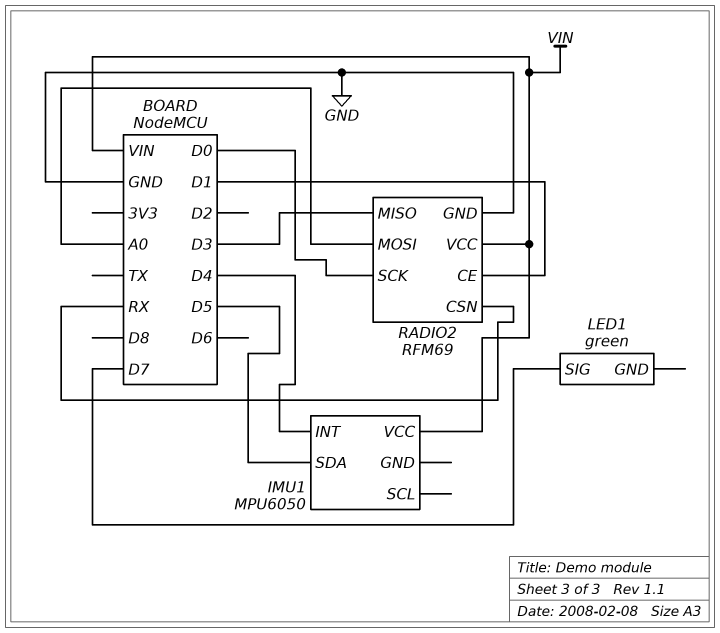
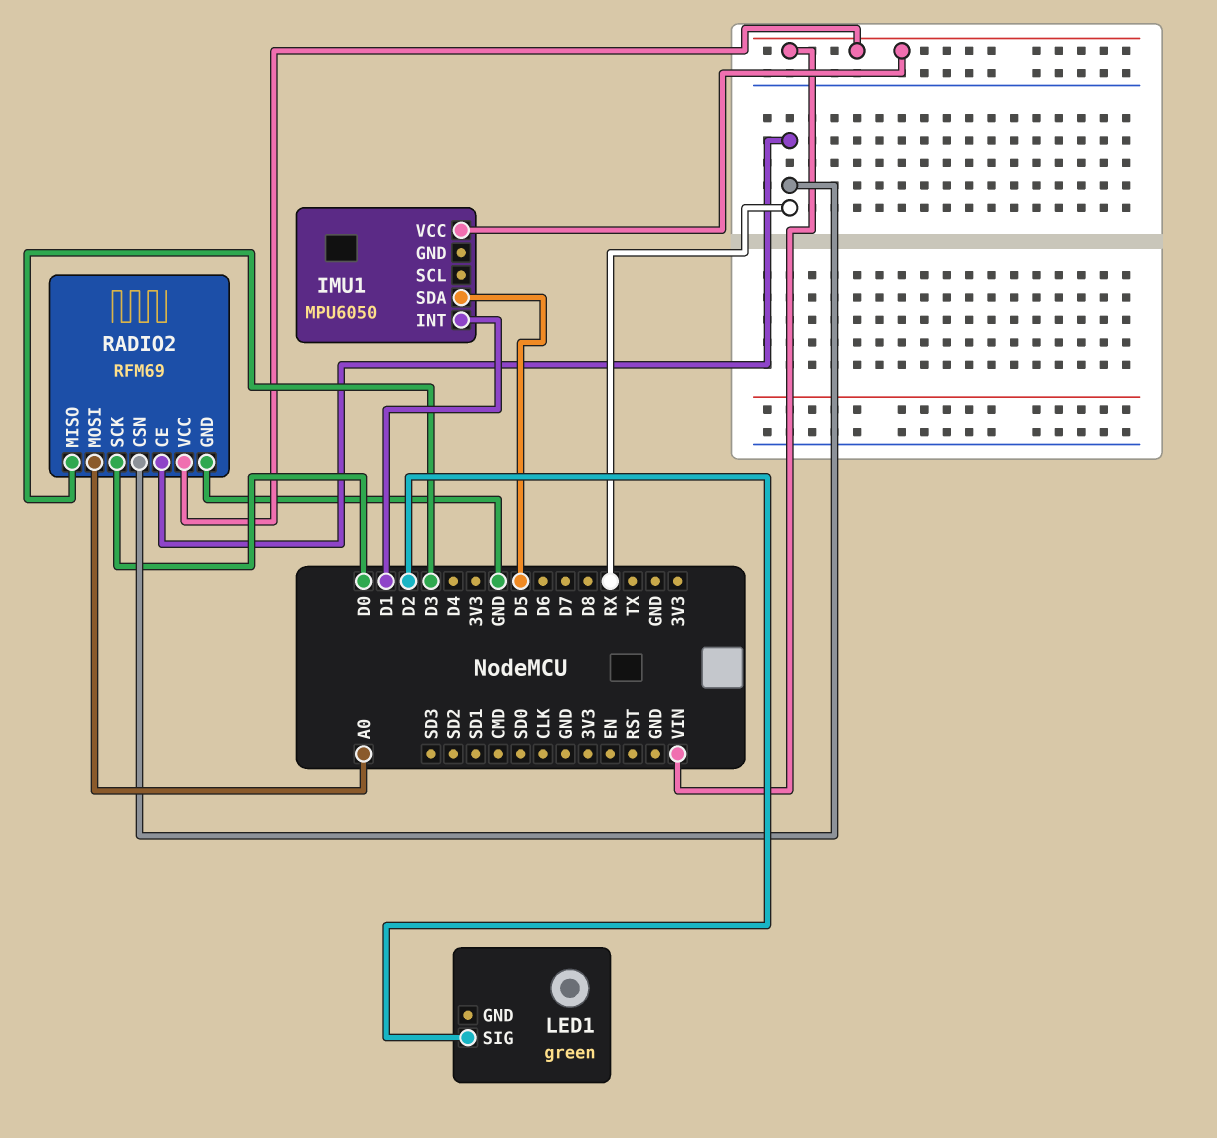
IMU1 pin INT: D4 -> D1
LED1 pin SIG: D7 -> D2
RADIO2 pin CE: D1 -> RX

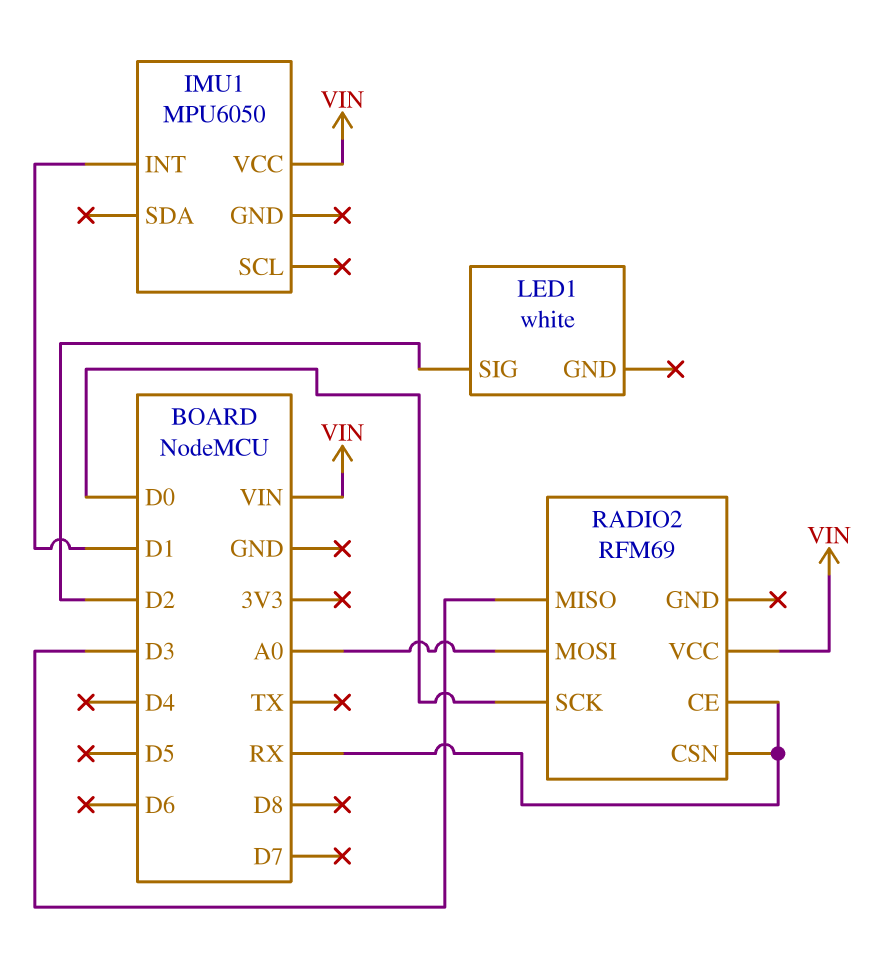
IMU1 pin SDA: D5 -> none
LED1: green -> white
RADIO2 pin GND: GND -> none

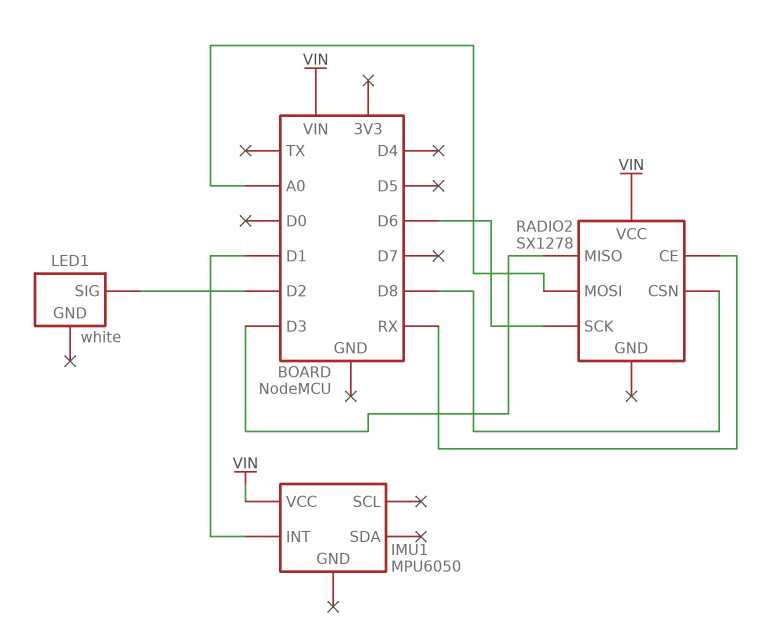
RADIO2: RFM69 -> SX1278
RADIO2 pin CSN: RX -> D8
RADIO2 pin SCK: D0 -> D6

